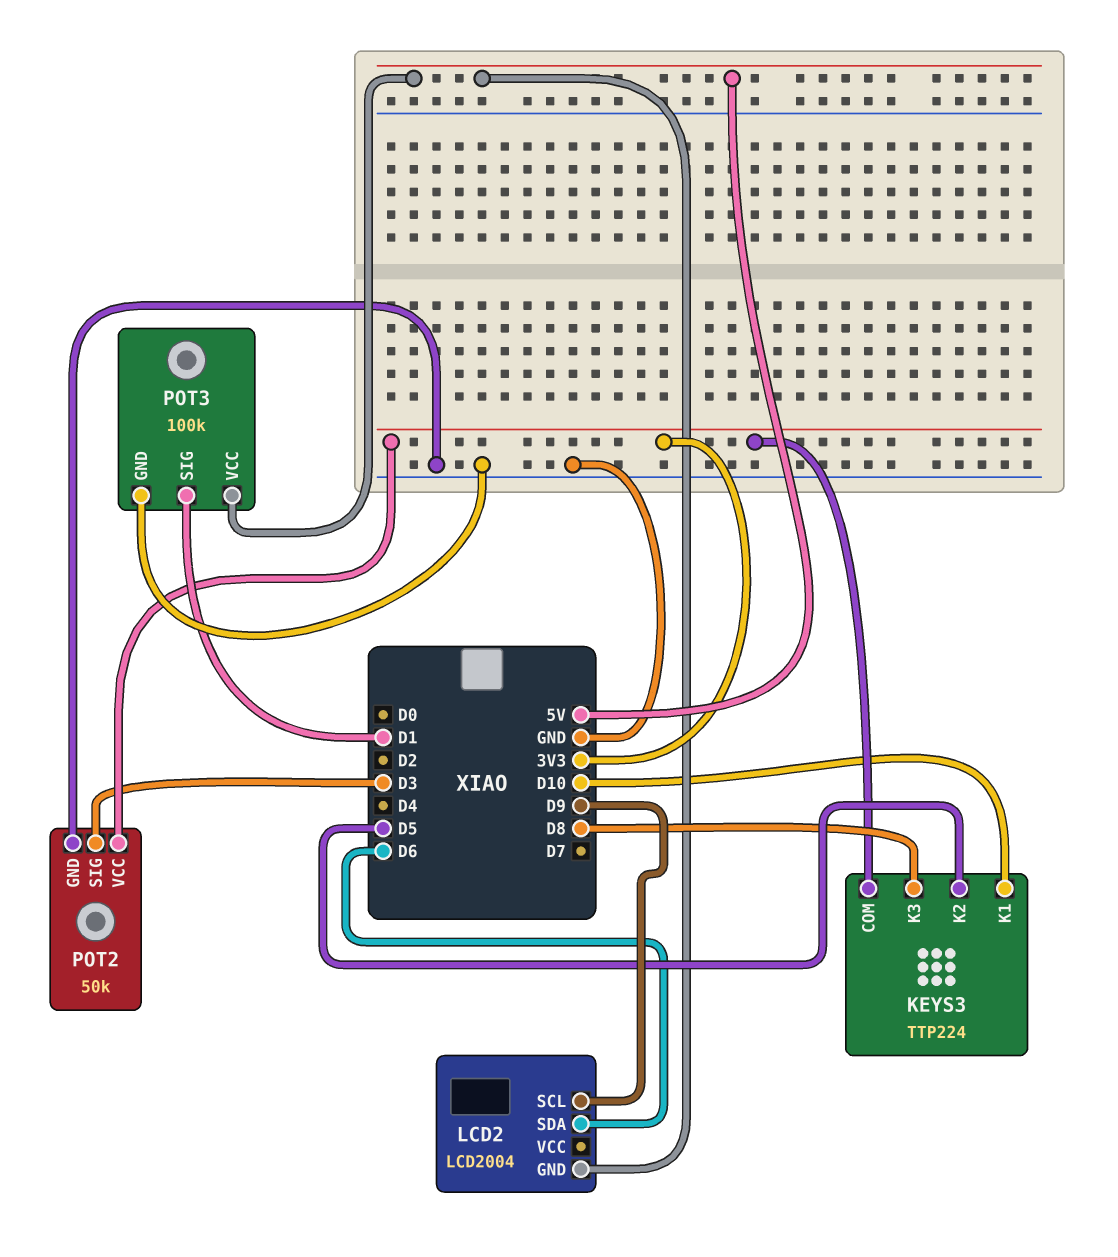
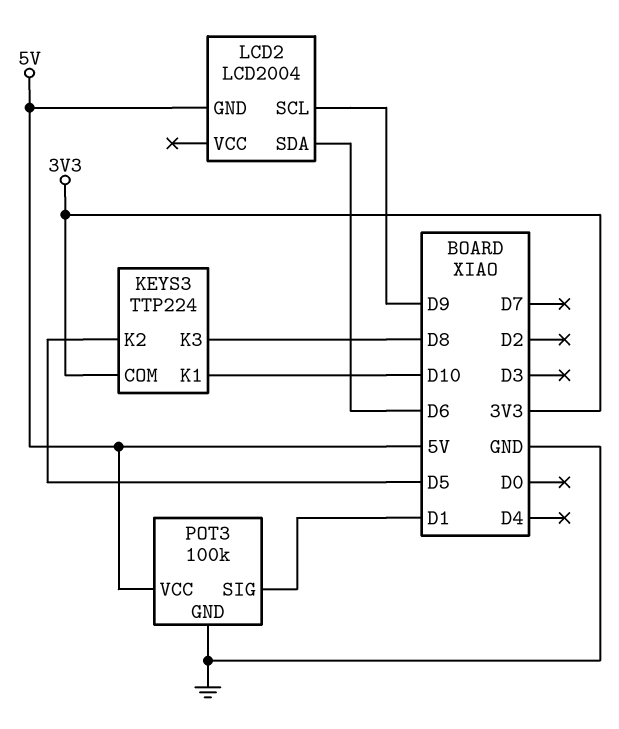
POT2: 50k -> none
POT2 pin GND: GND -> none
POT2 pin SIG: D3 -> none
POT2 pin VCC: 3V3 -> none

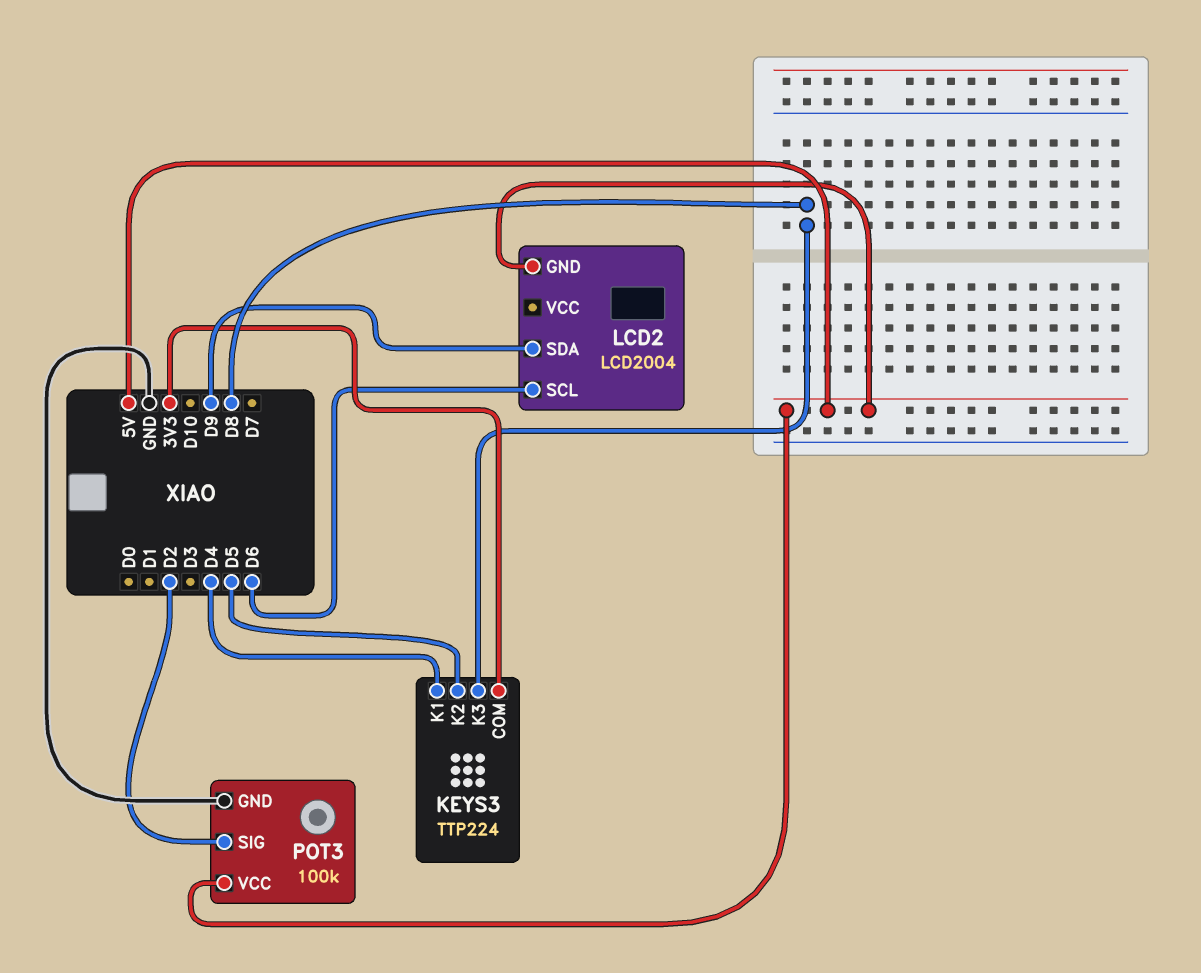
KEYS3 pin K1: D10 -> D4
LCD2 pin SCL: D9 -> D6
LCD2 pin SDA: D6 -> D9
POT3 pin SIG: D1 -> D2

